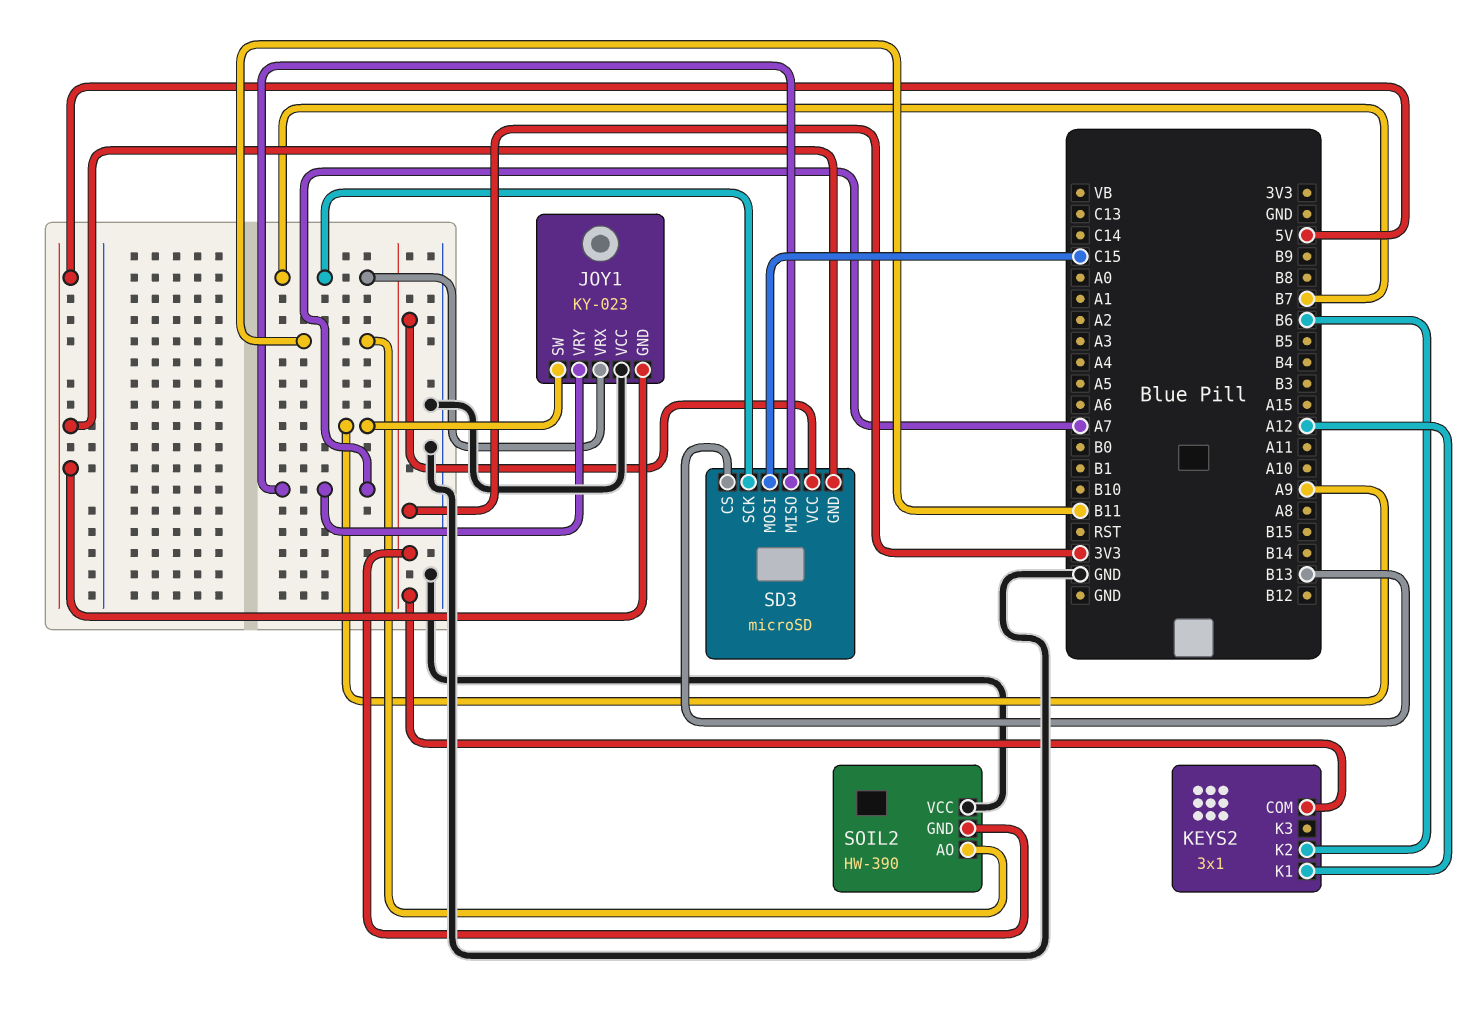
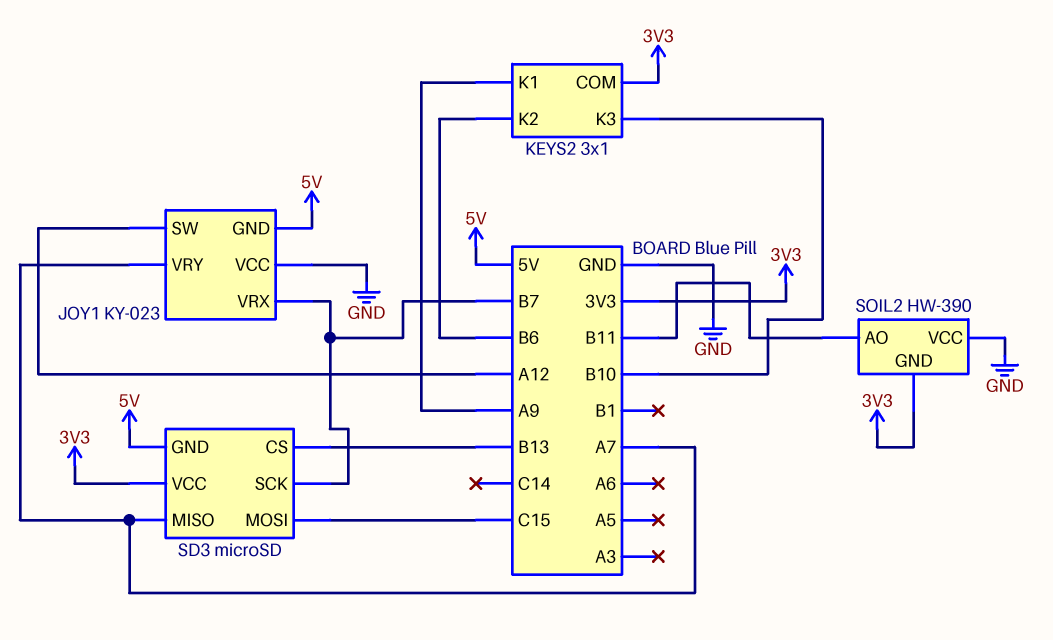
JOY1 pin SW: A9 -> A12
KEYS2 pin K1: A12 -> A9
KEYS2 pin K3: none -> B10

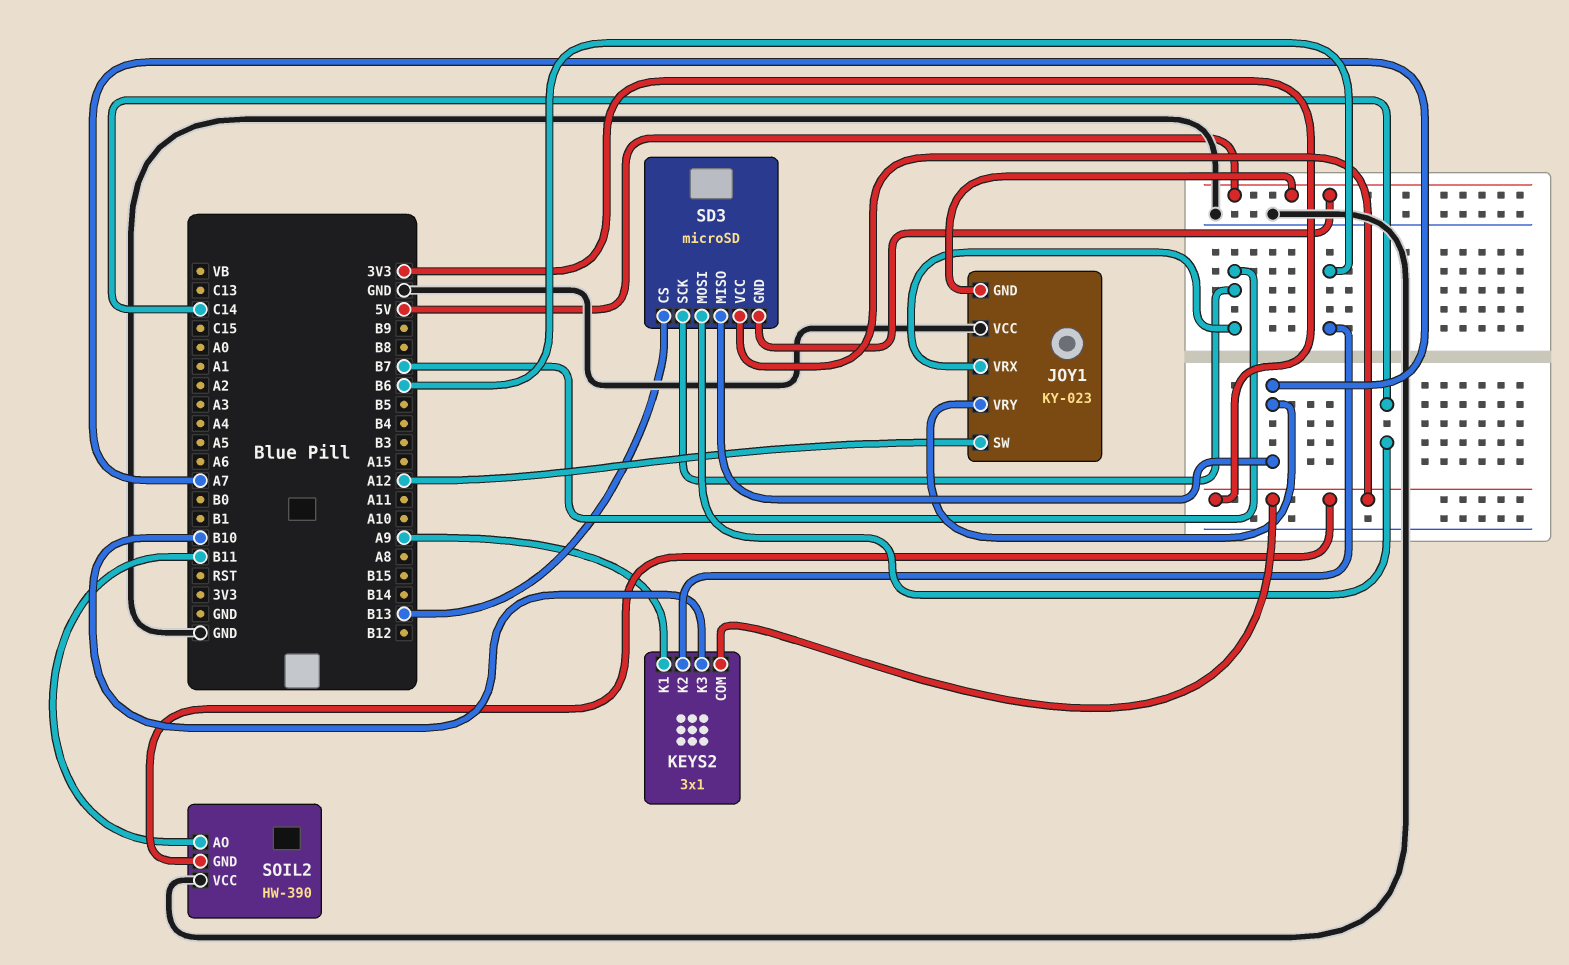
SD3 pin MOSI: C15 -> C14

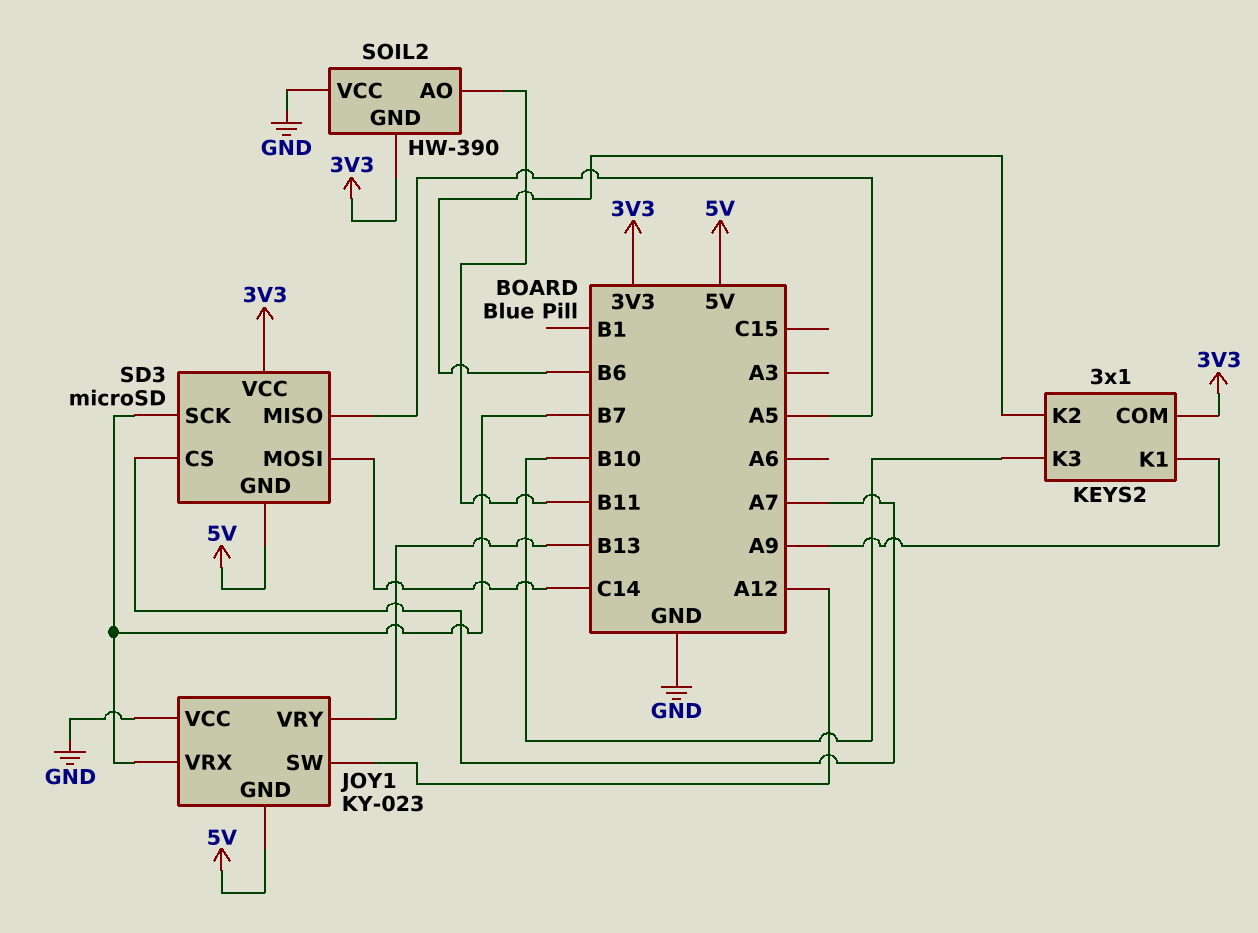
JOY1 pin VRY: A7 -> B13
SD3 pin CS: B13 -> A7
SD3 pin MISO: A7 -> A5

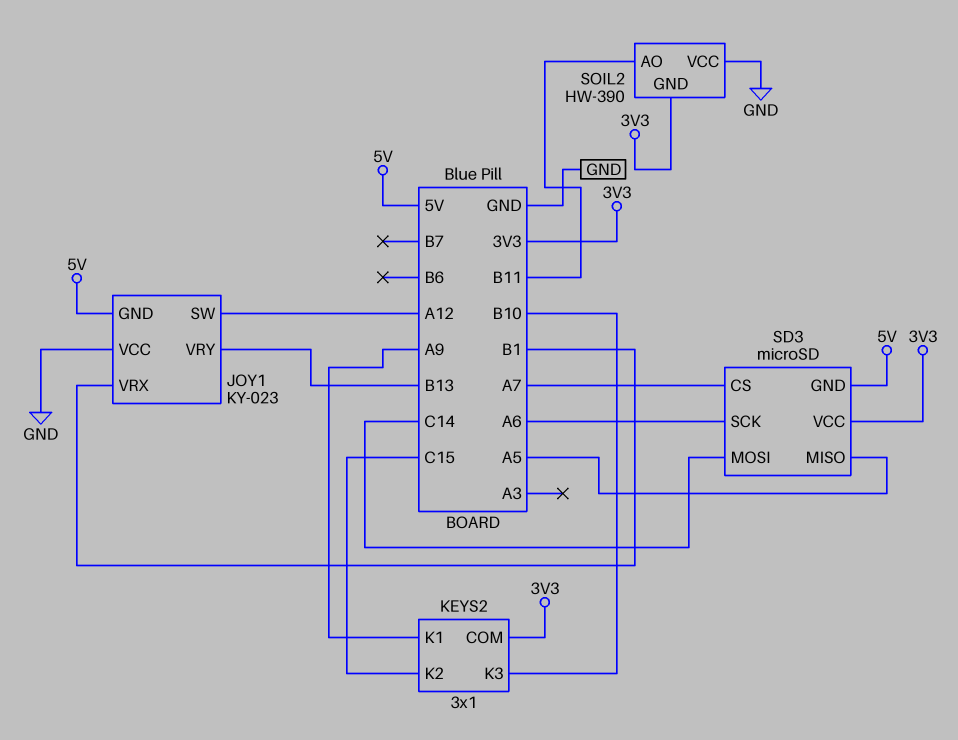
JOY1 pin VRX: B7 -> B1
KEYS2 pin K2: B6 -> C15
SD3 pin SCK: B7 -> A6

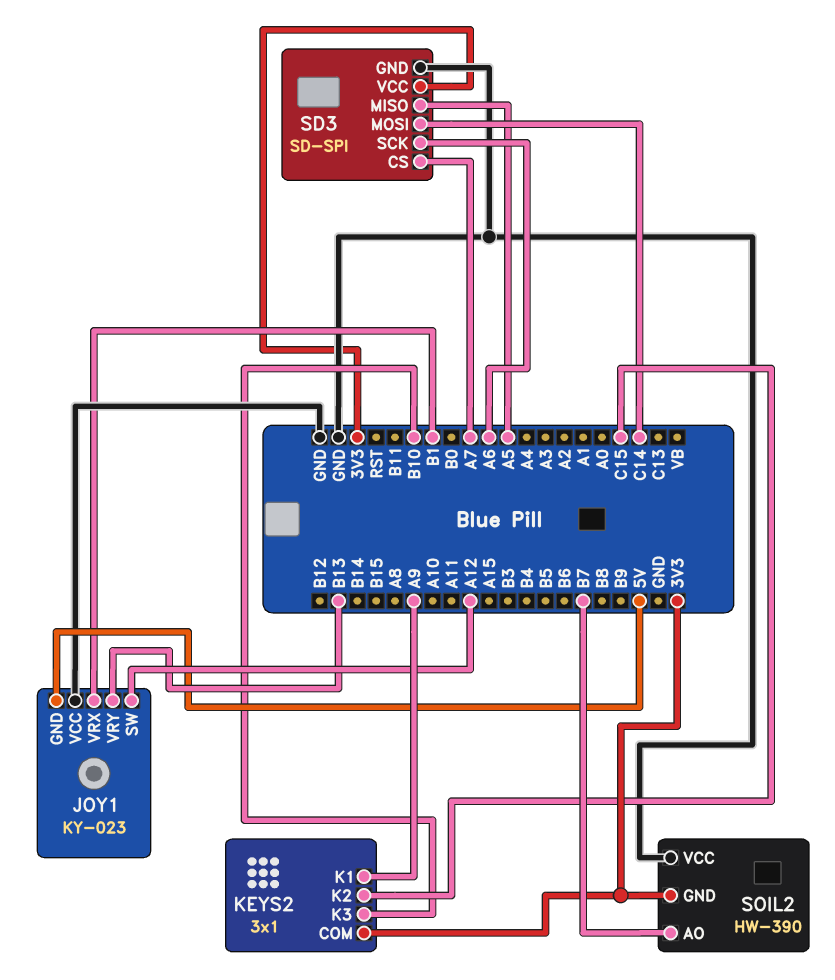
SD3: microSD -> SD-SPI
SD3 pin GND: 5V -> GND
SOIL2 pin AO: B11 -> B7

